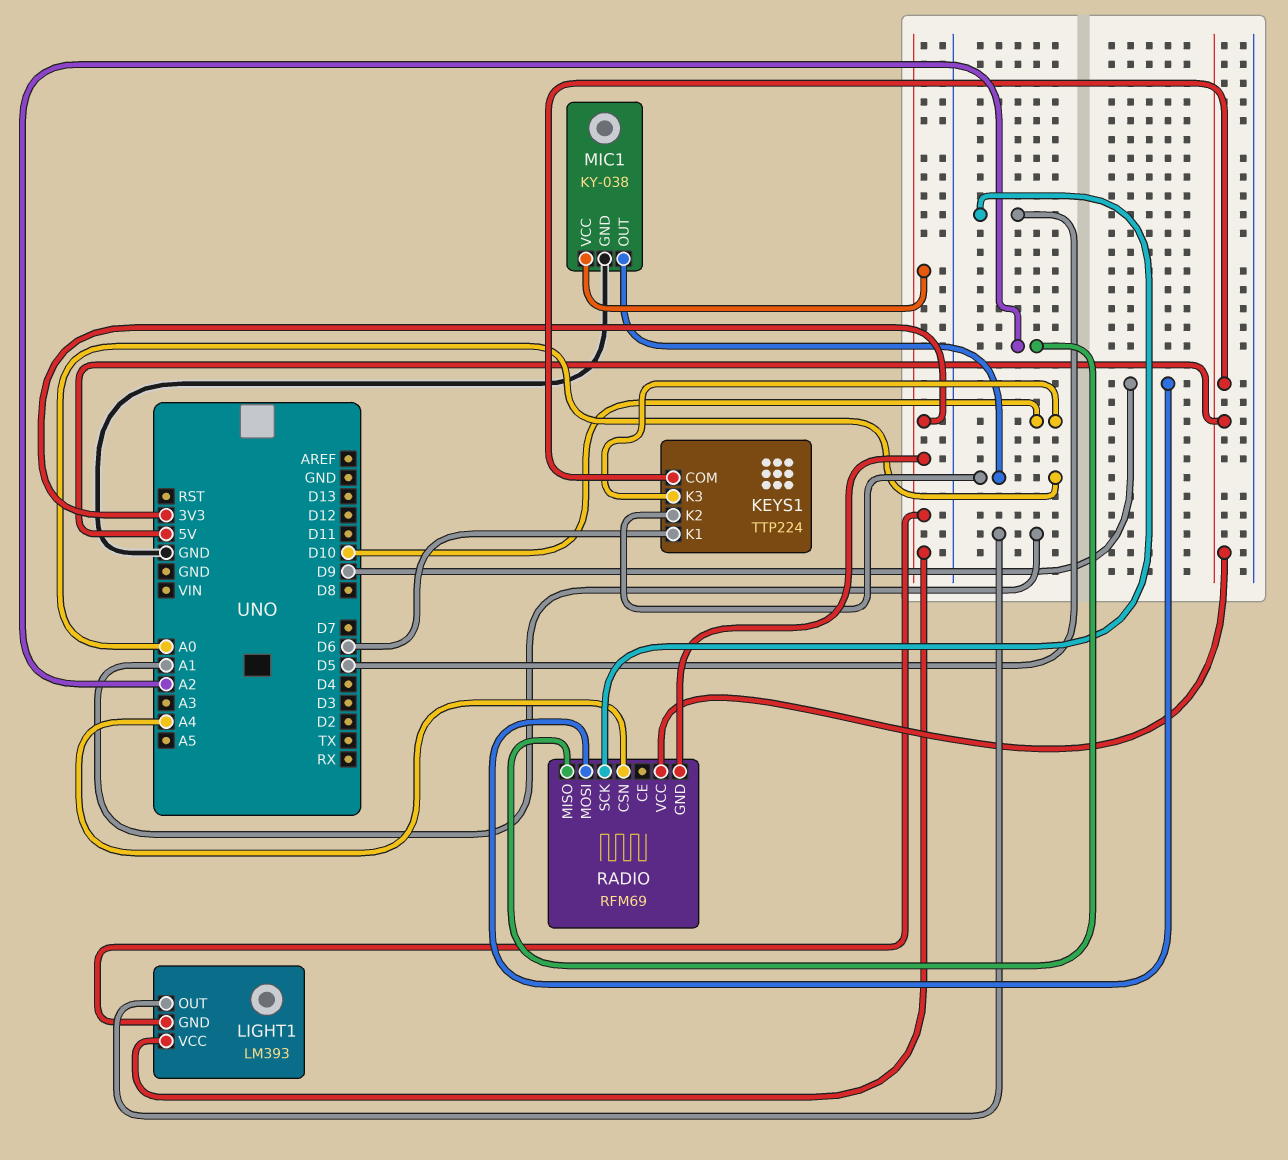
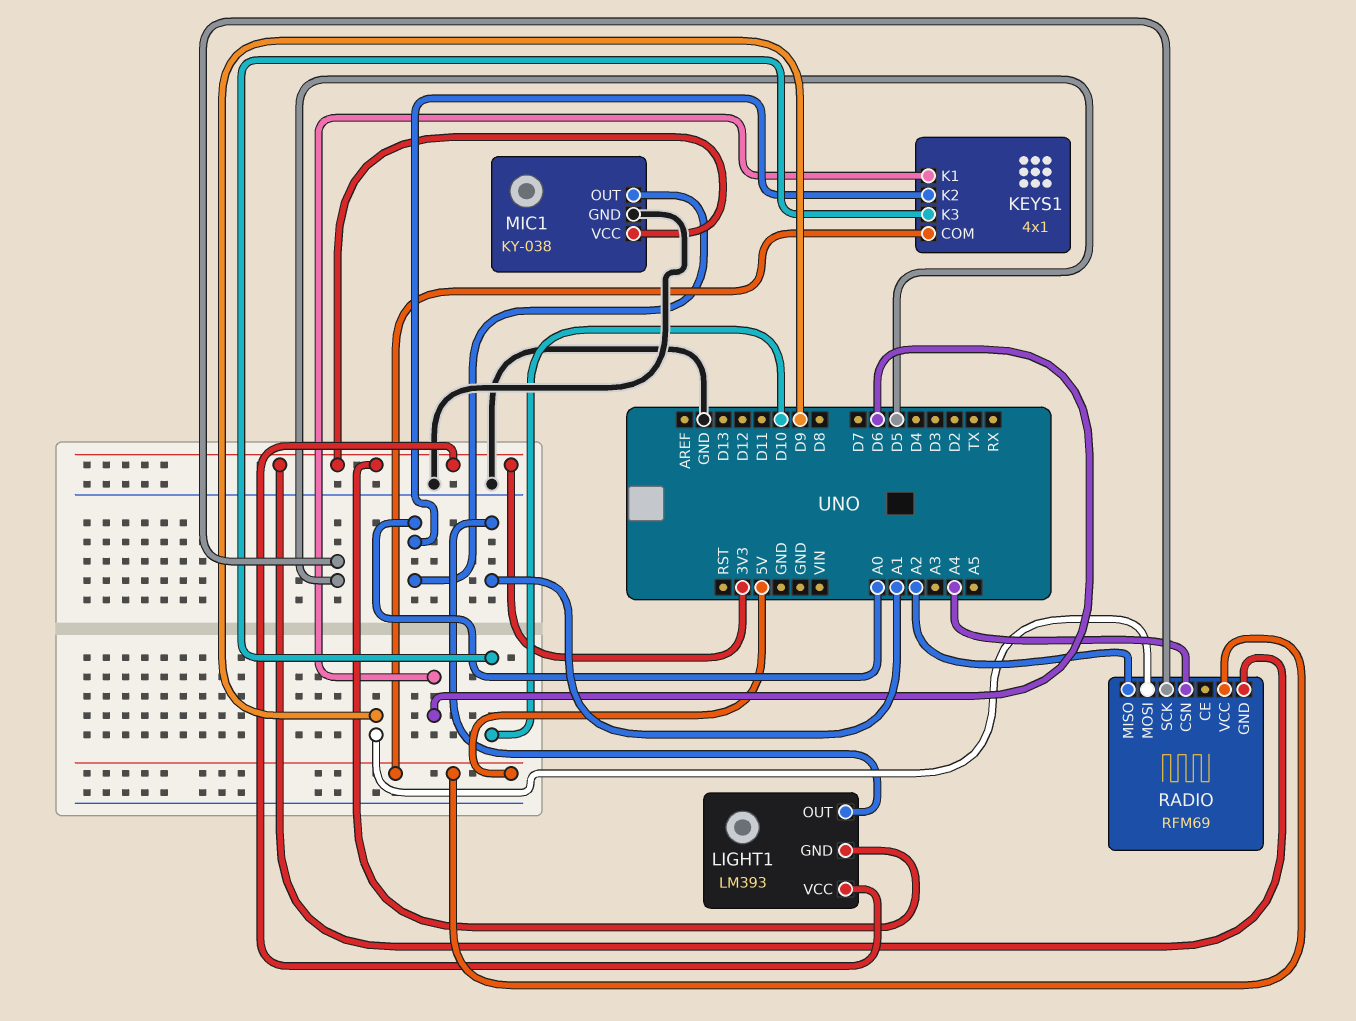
KEYS1: TTP224 -> 4x1

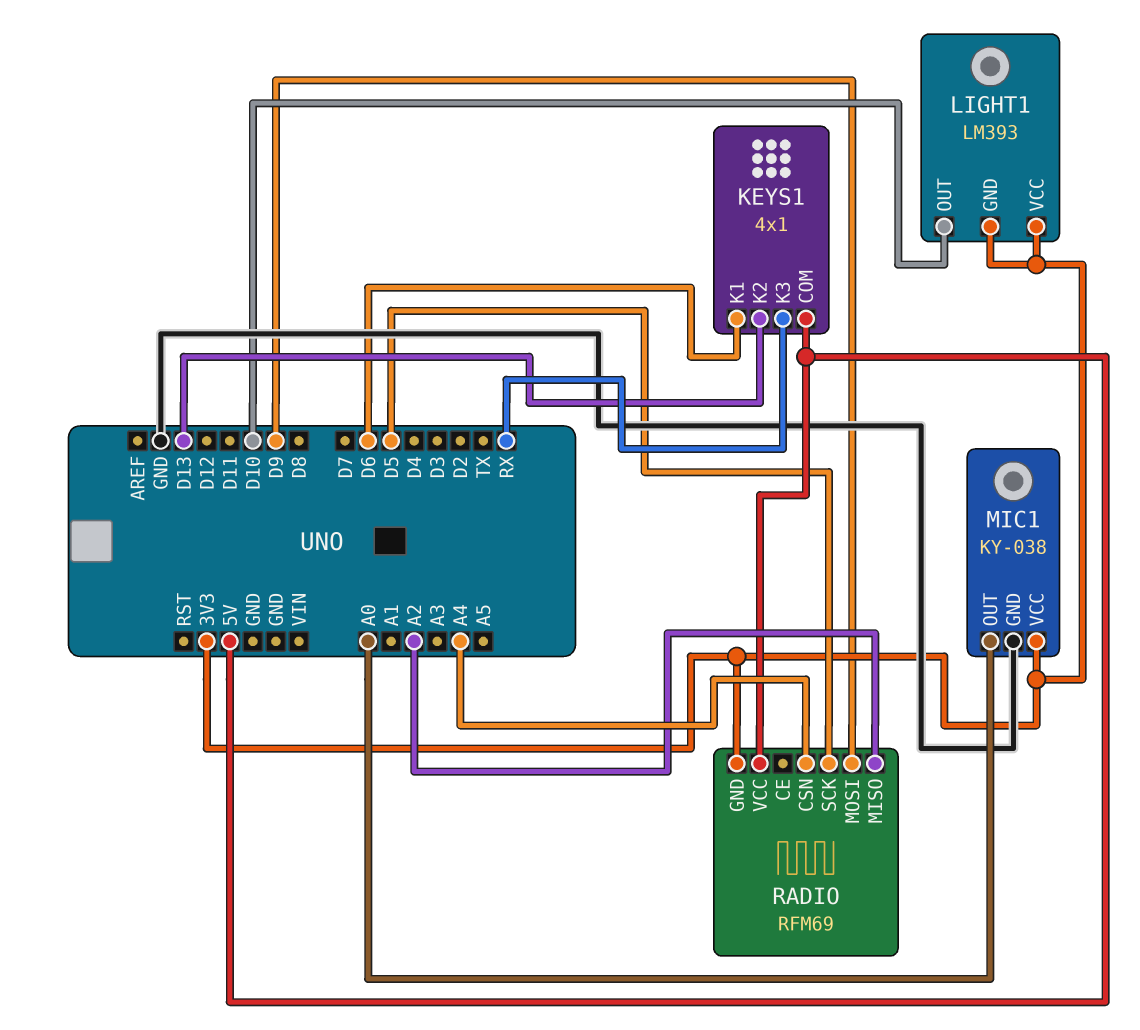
KEYS1 pin K2: A0 -> D13
KEYS1 pin K3: D10 -> RX
LIGHT1 pin OUT: A1 -> D10

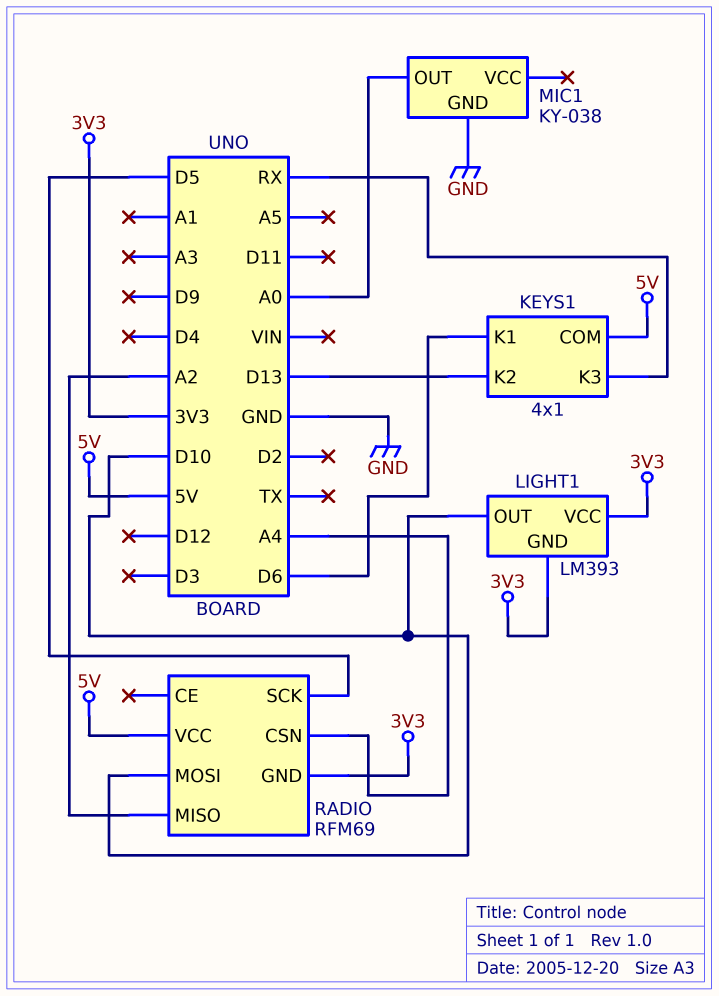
MIC1 pin VCC: 3V3 -> none
RADIO pin MOSI: D9 -> D10

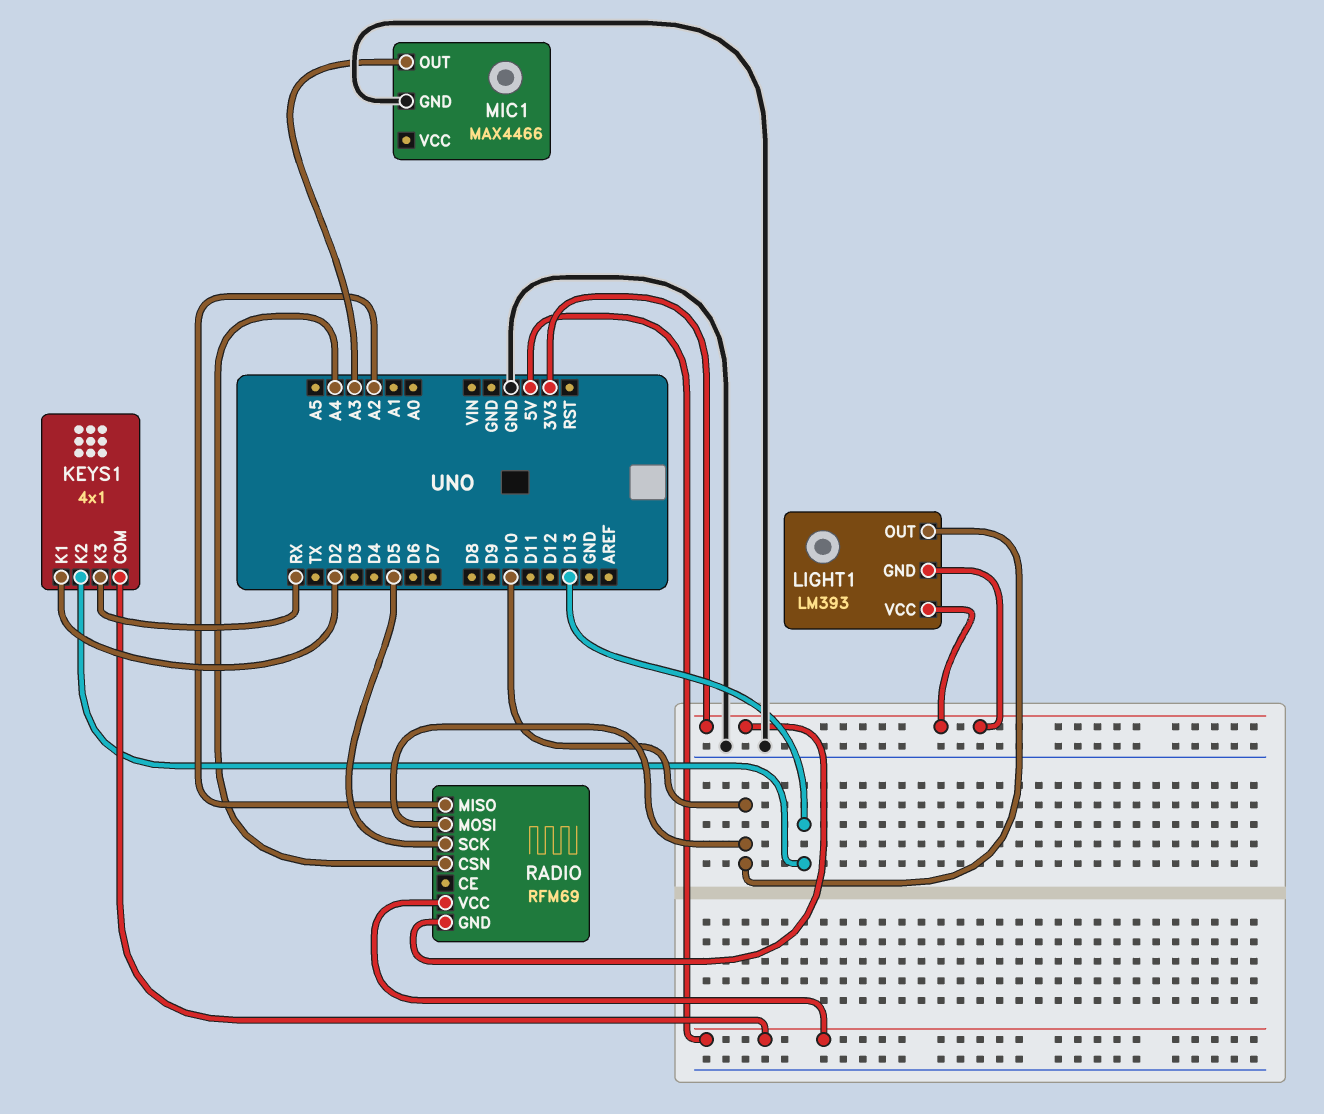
KEYS1 pin K1: D6 -> D2
MIC1: KY-038 -> MAX4466
MIC1 pin OUT: A0 -> A3

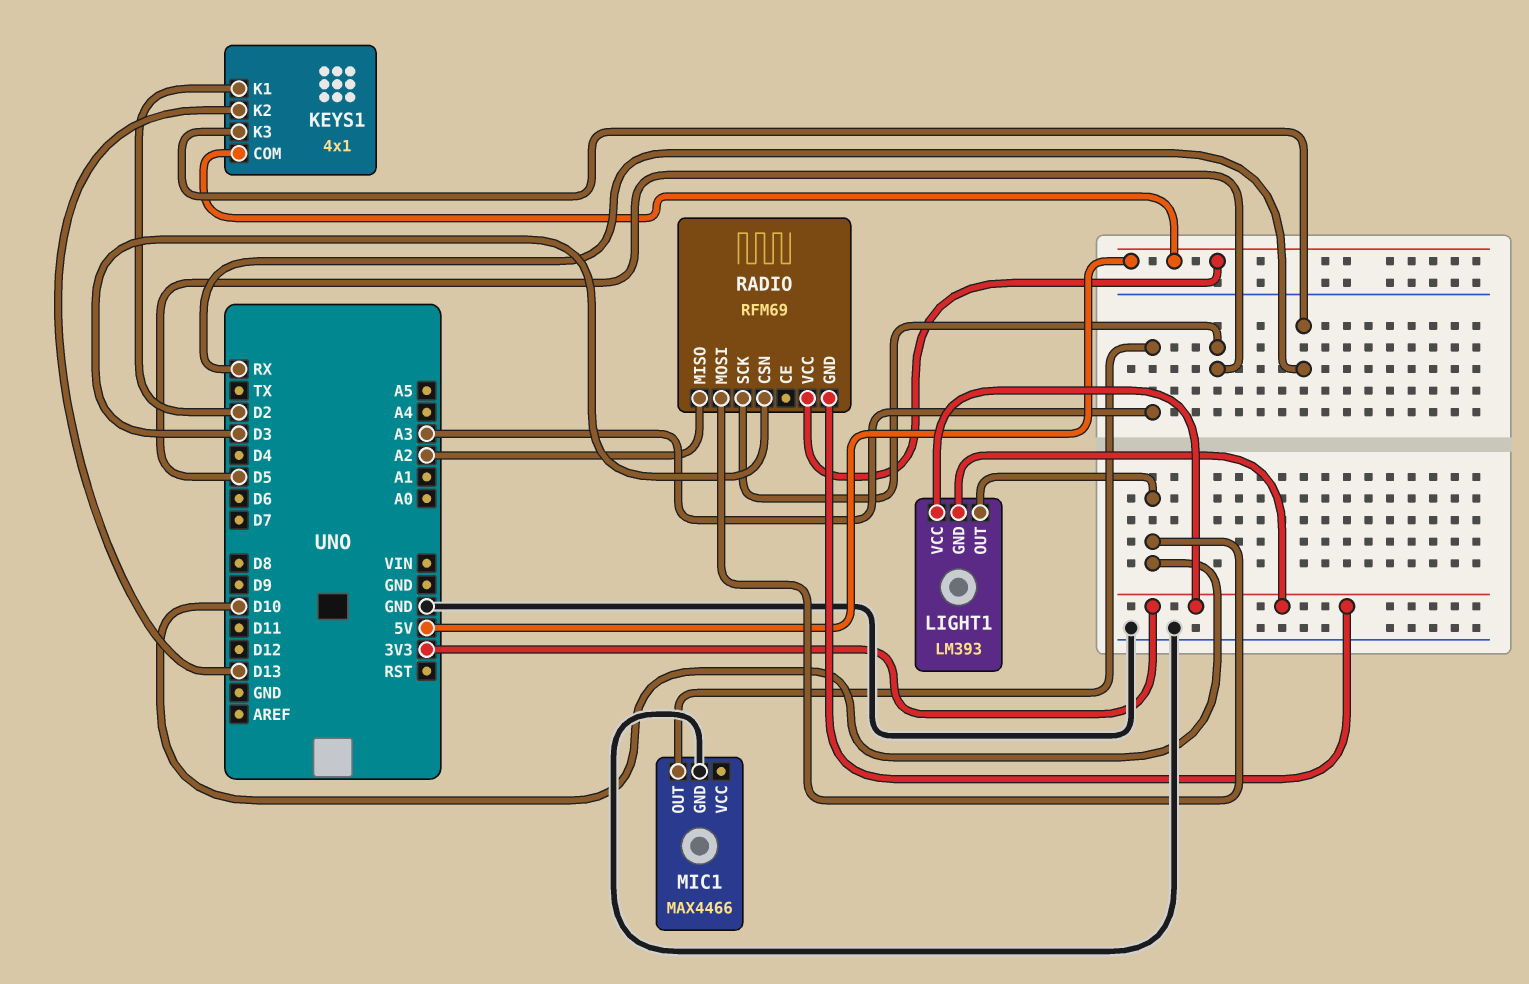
RADIO pin CSN: A4 -> D3

